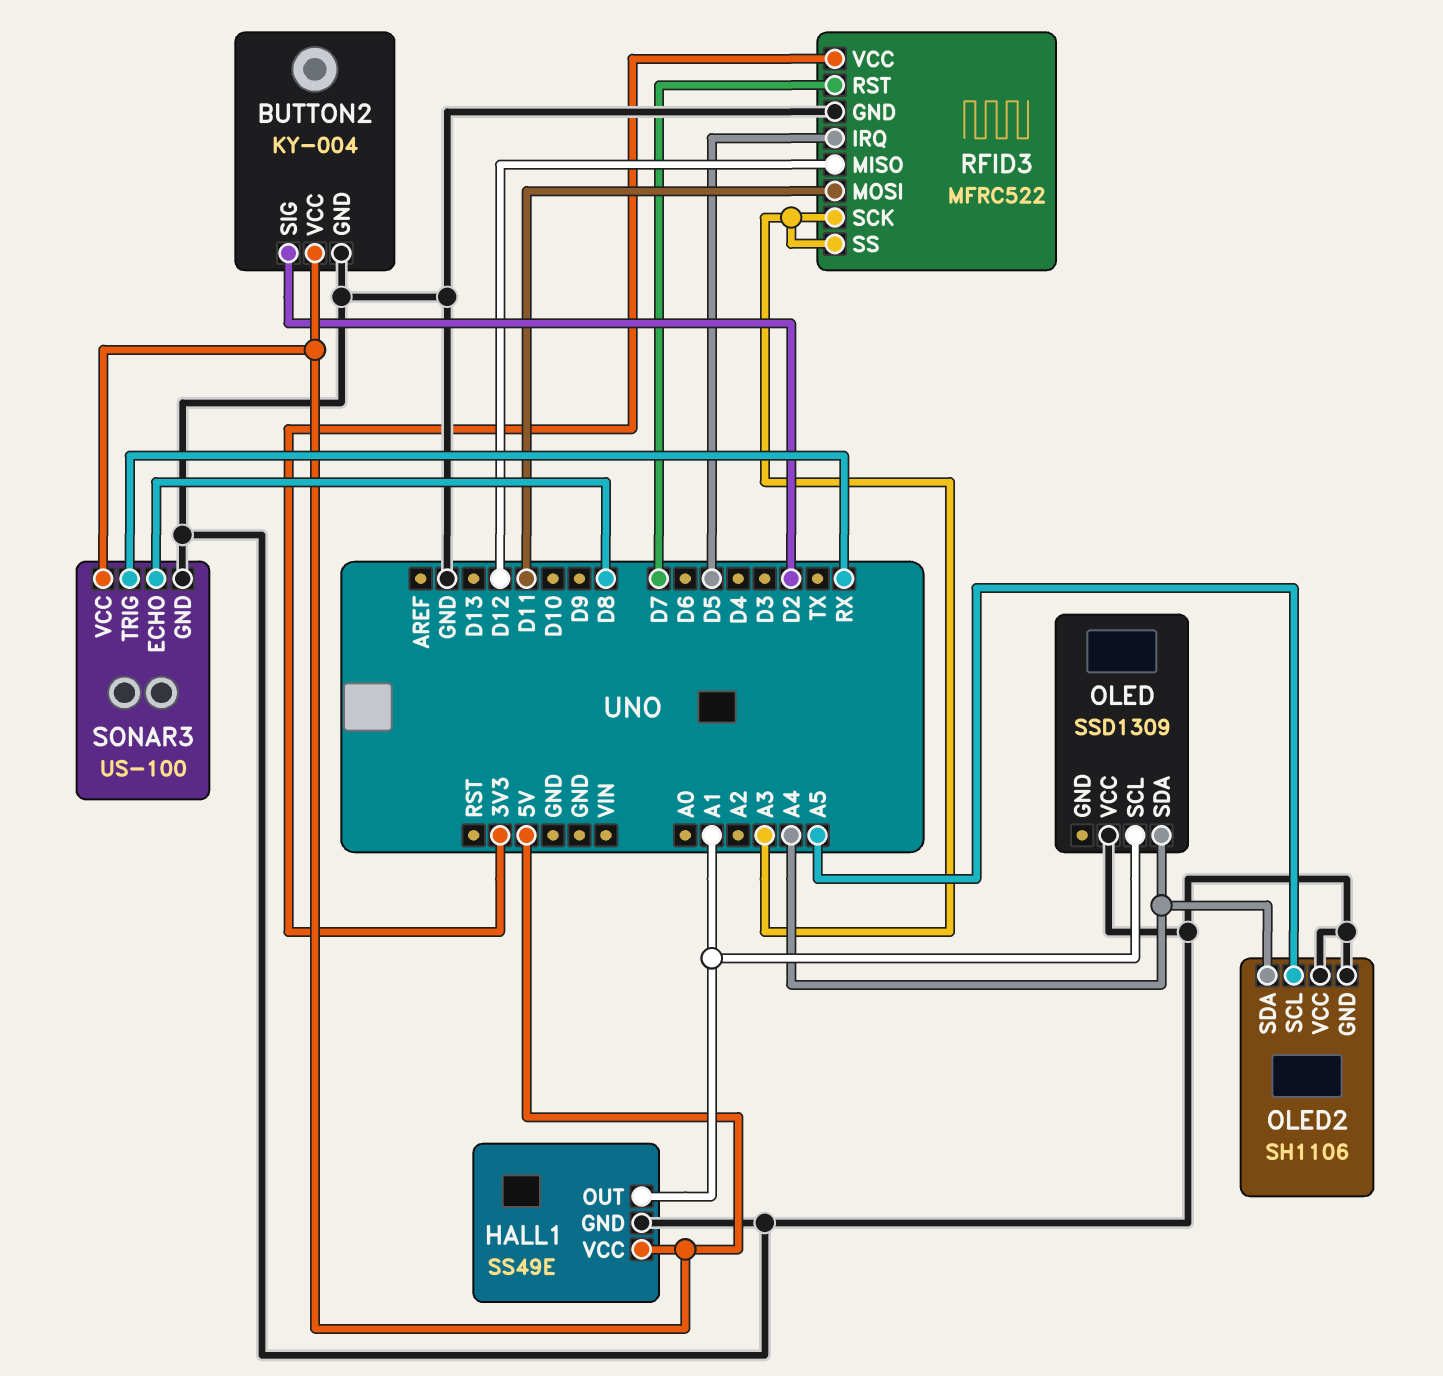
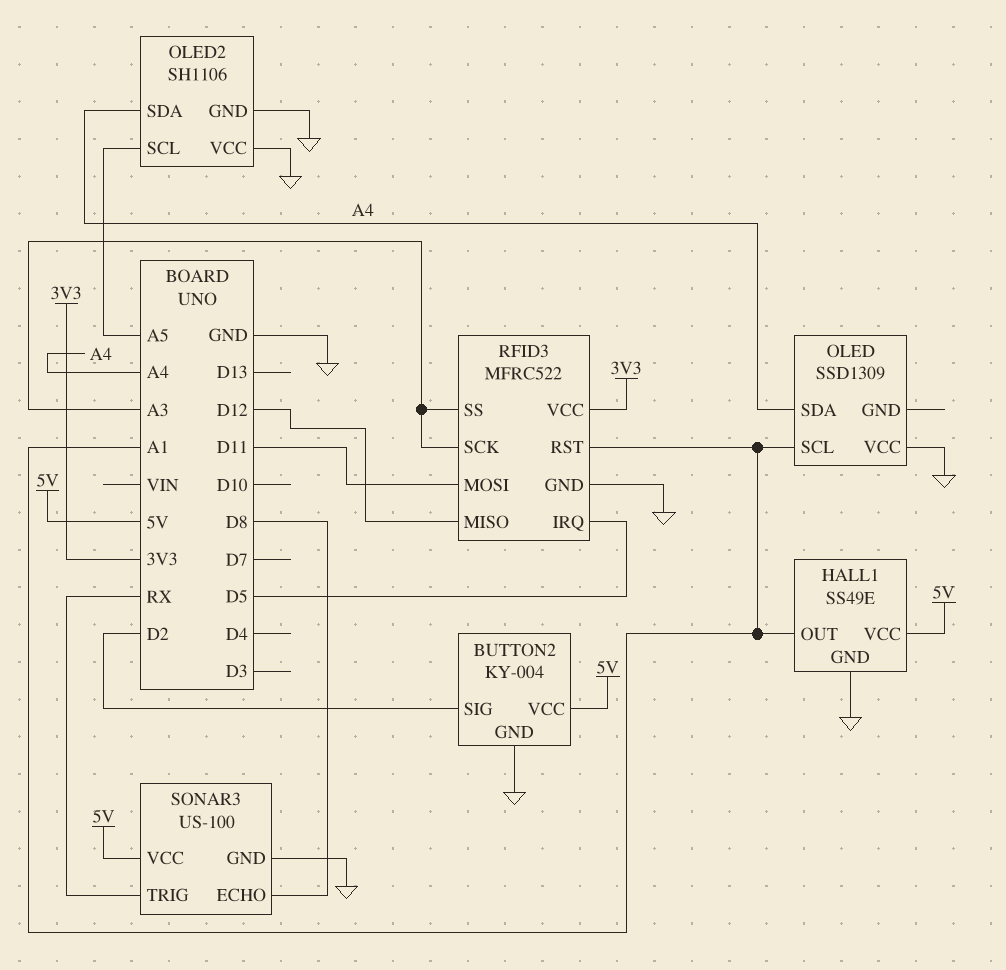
RFID3 pin RST: D7 -> A1

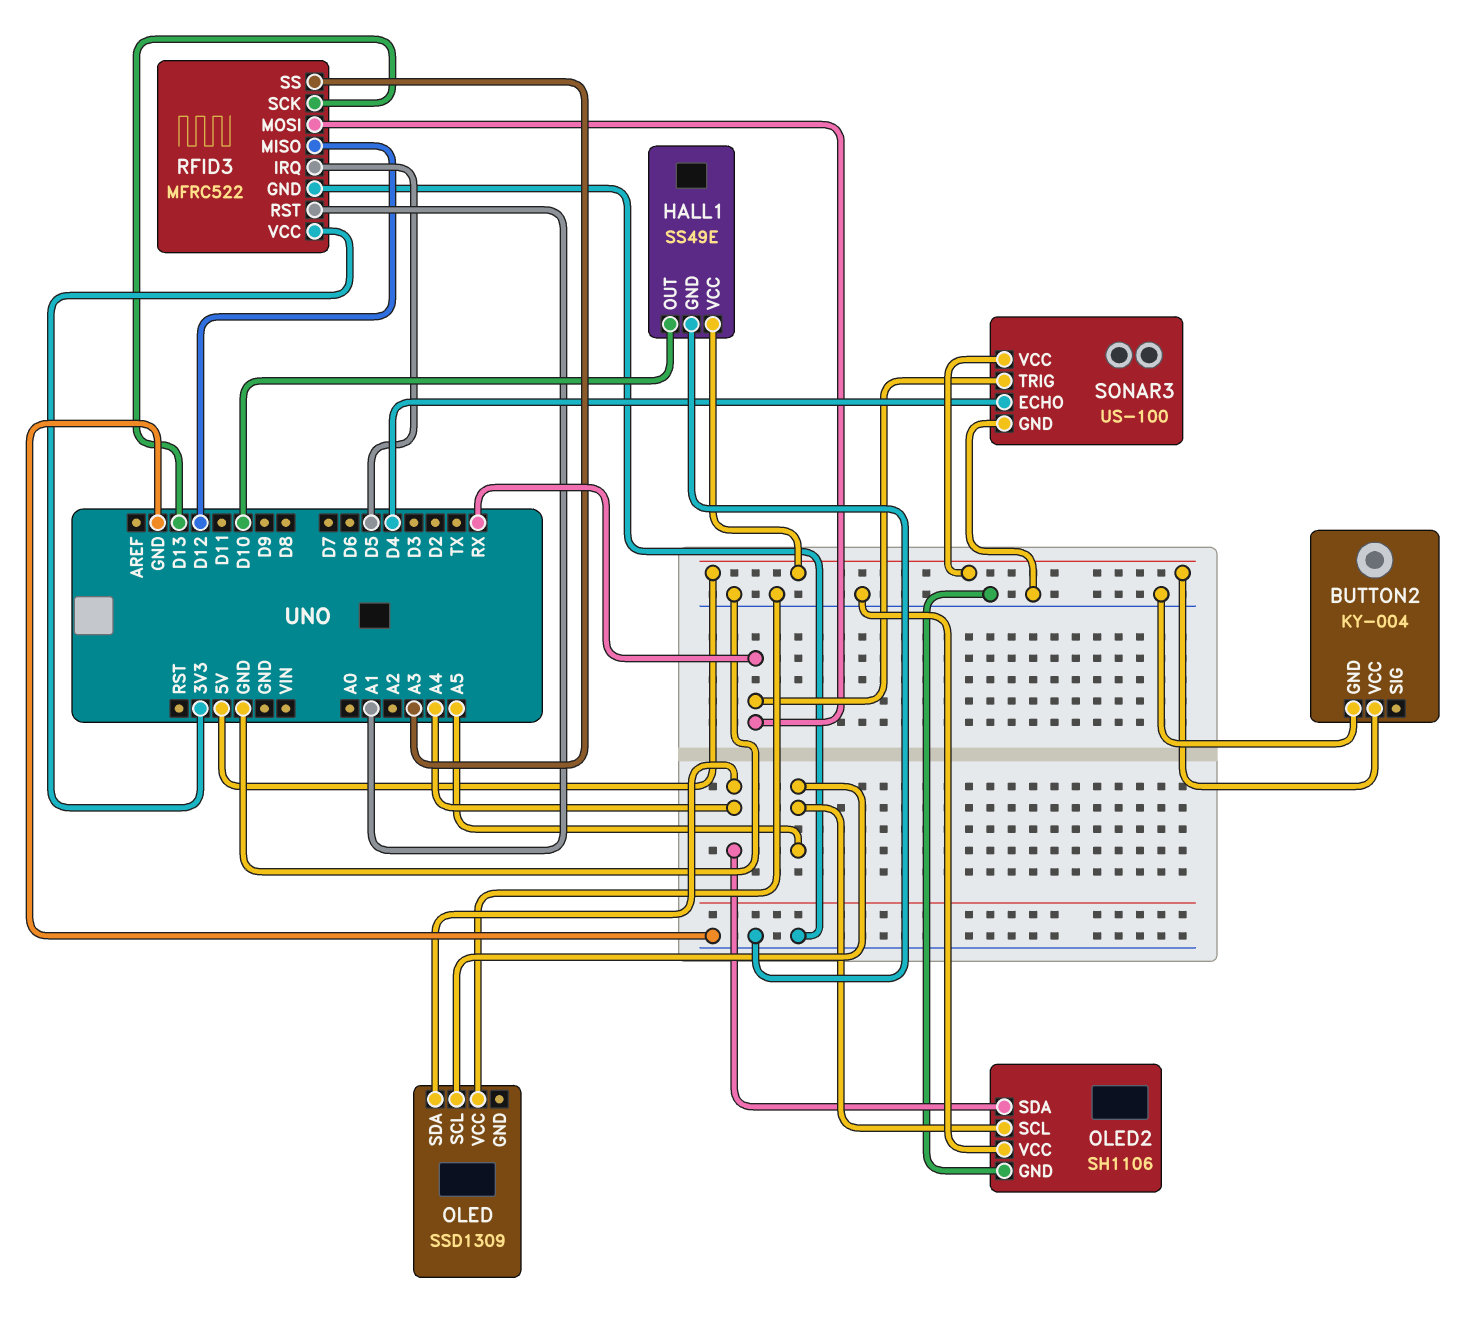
BUTTON2 pin SIG: D2 -> none
HALL1 pin OUT: A1 -> D10
OLED pin SCL: A1 -> A5
RFID3 pin MOSI: D11 -> RX
RFID3 pin SCK: A3 -> D13
SONAR3 pin ECHO: D8 -> D4

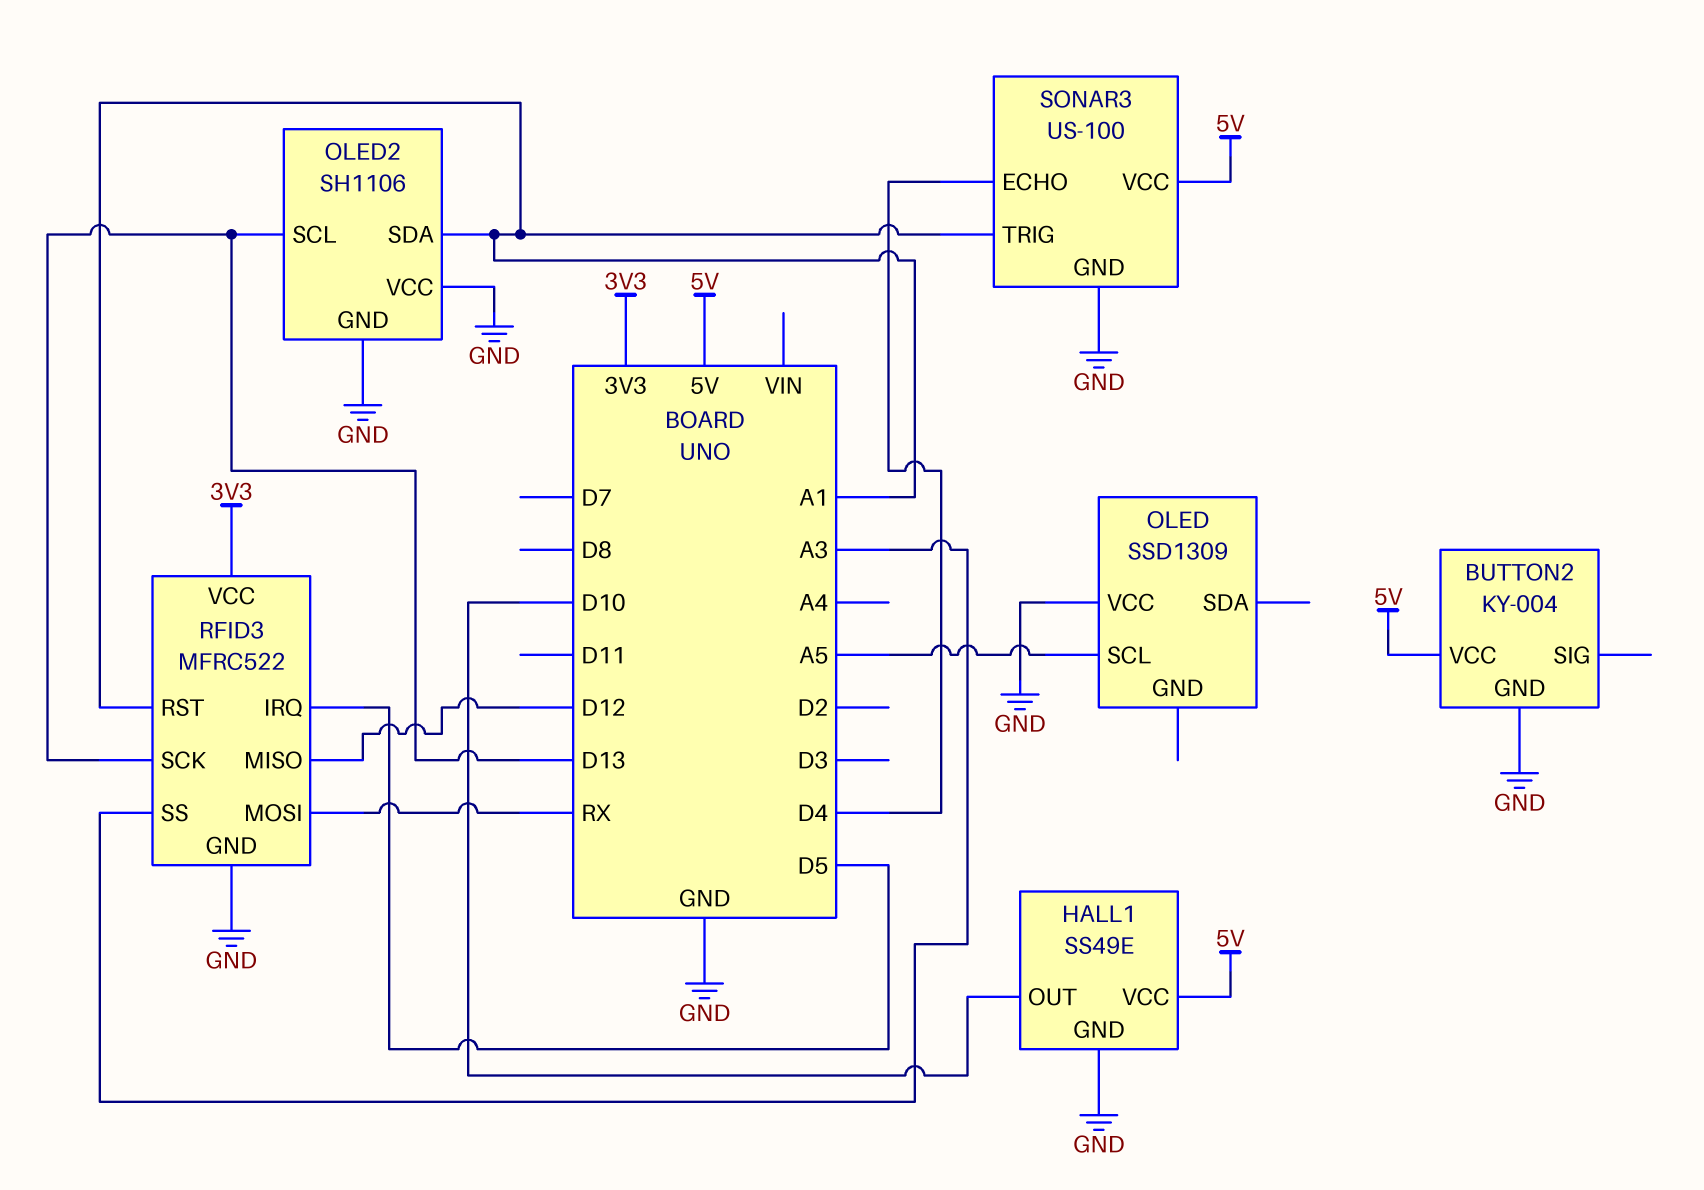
OLED pin SDA: A4 -> none
OLED2 pin SCL: A5 -> D13
OLED2 pin SDA: A4 -> A1
SONAR3 pin TRIG: RX -> A1

